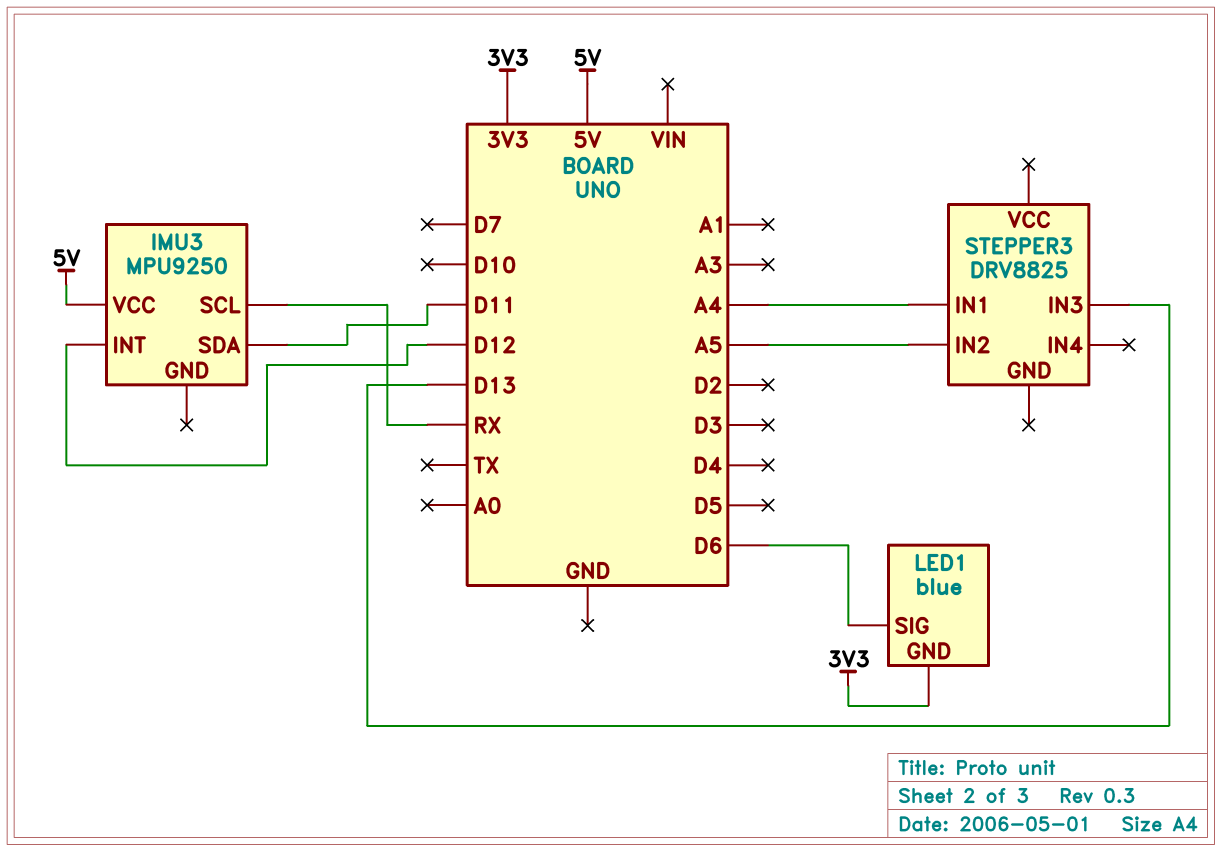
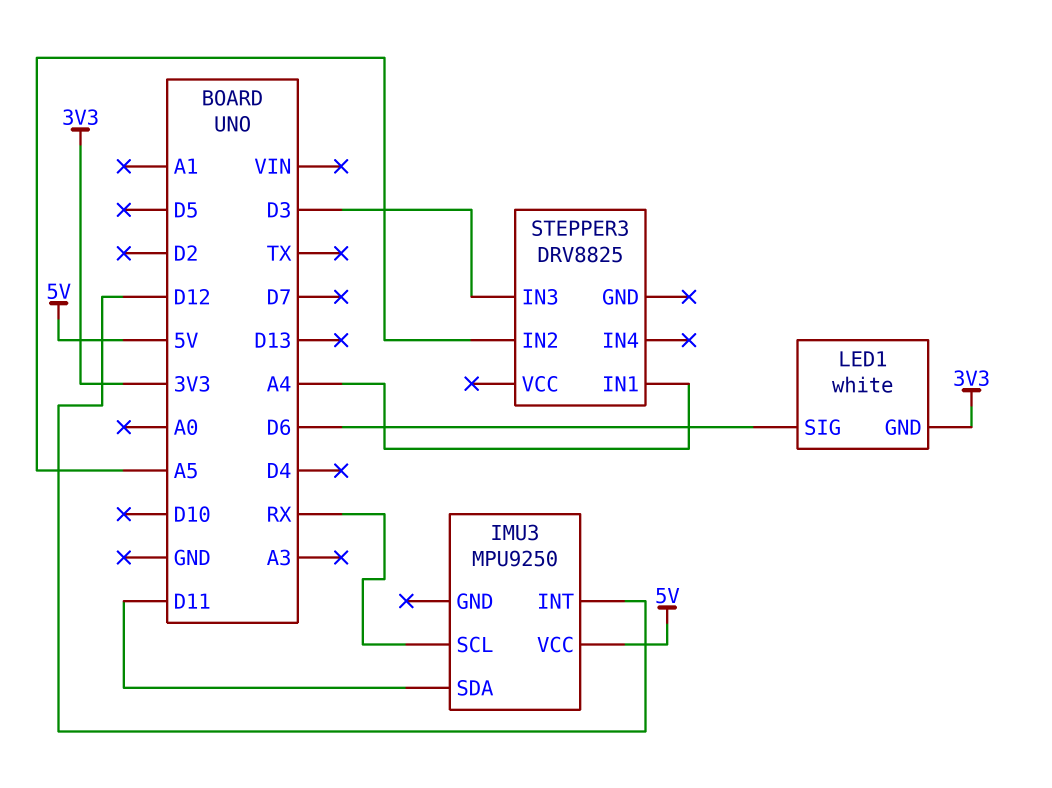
LED1: blue -> white
STEPPER3 pin IN3: D13 -> D3

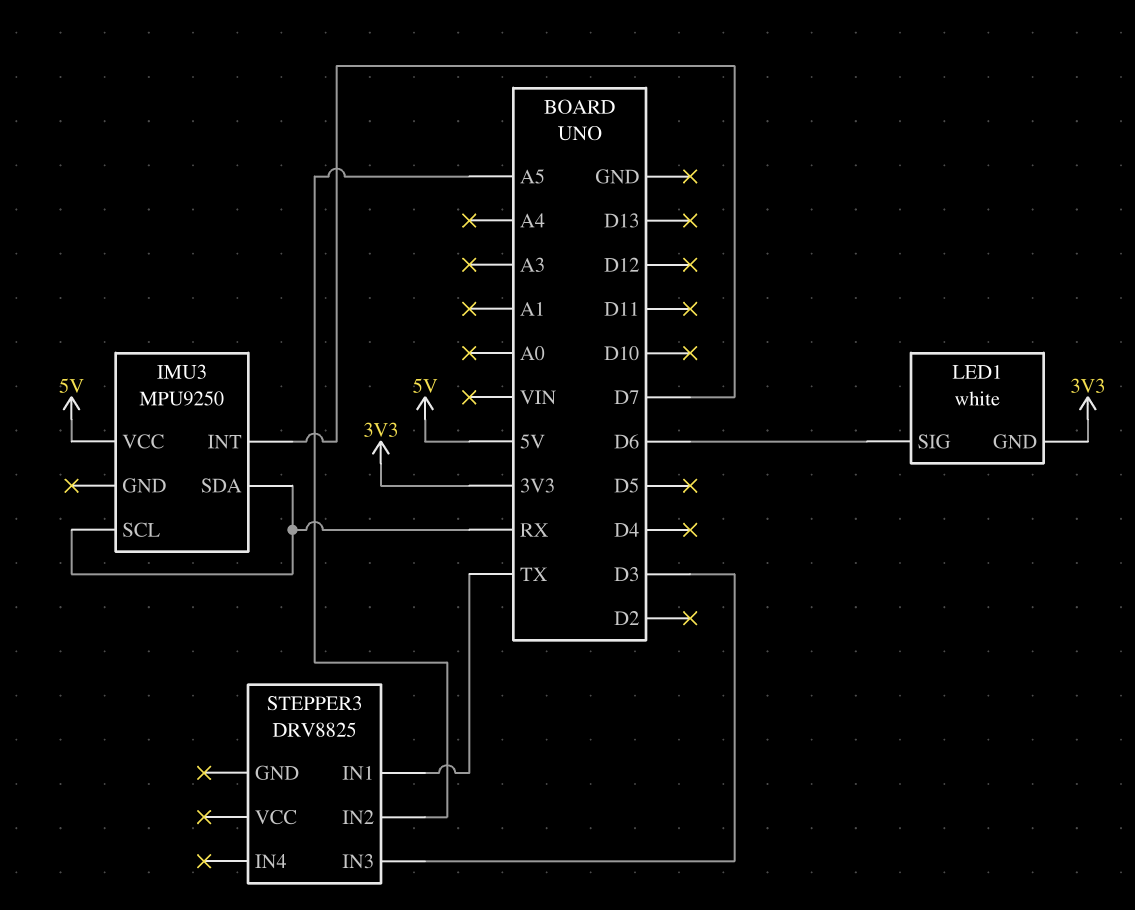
IMU3 pin INT: D12 -> D7
IMU3 pin SDA: D11 -> RX
STEPPER3 pin IN1: A4 -> TX

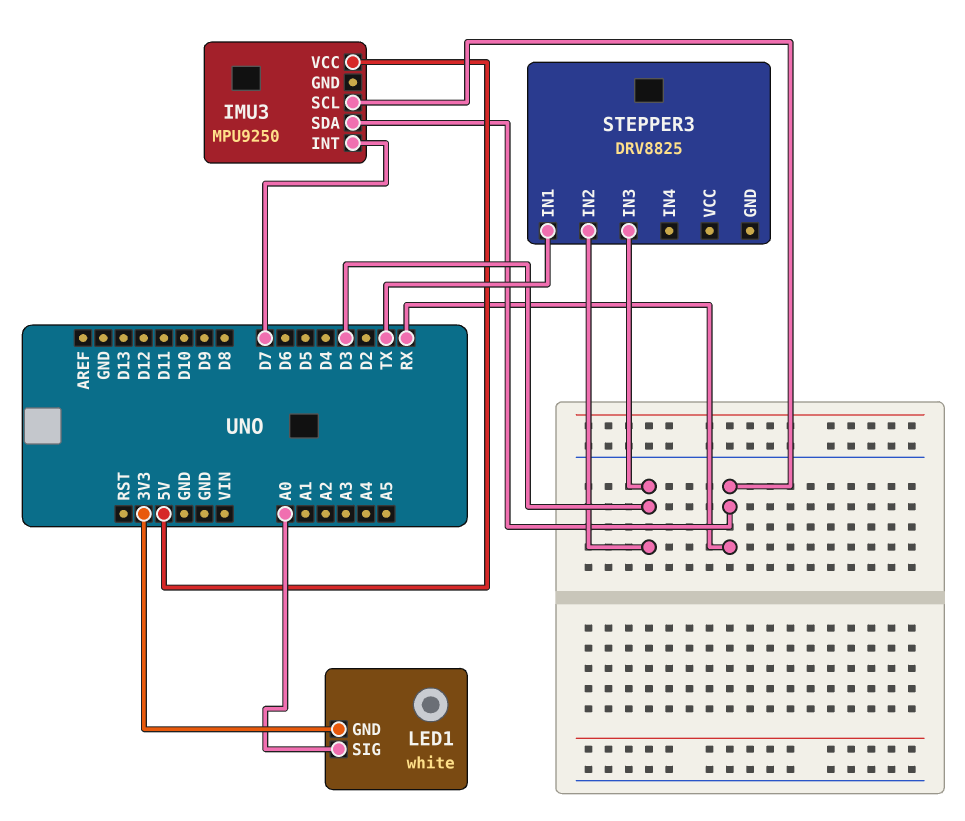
LED1 pin SIG: D6 -> A0
STEPPER3 pin IN2: A5 -> D3

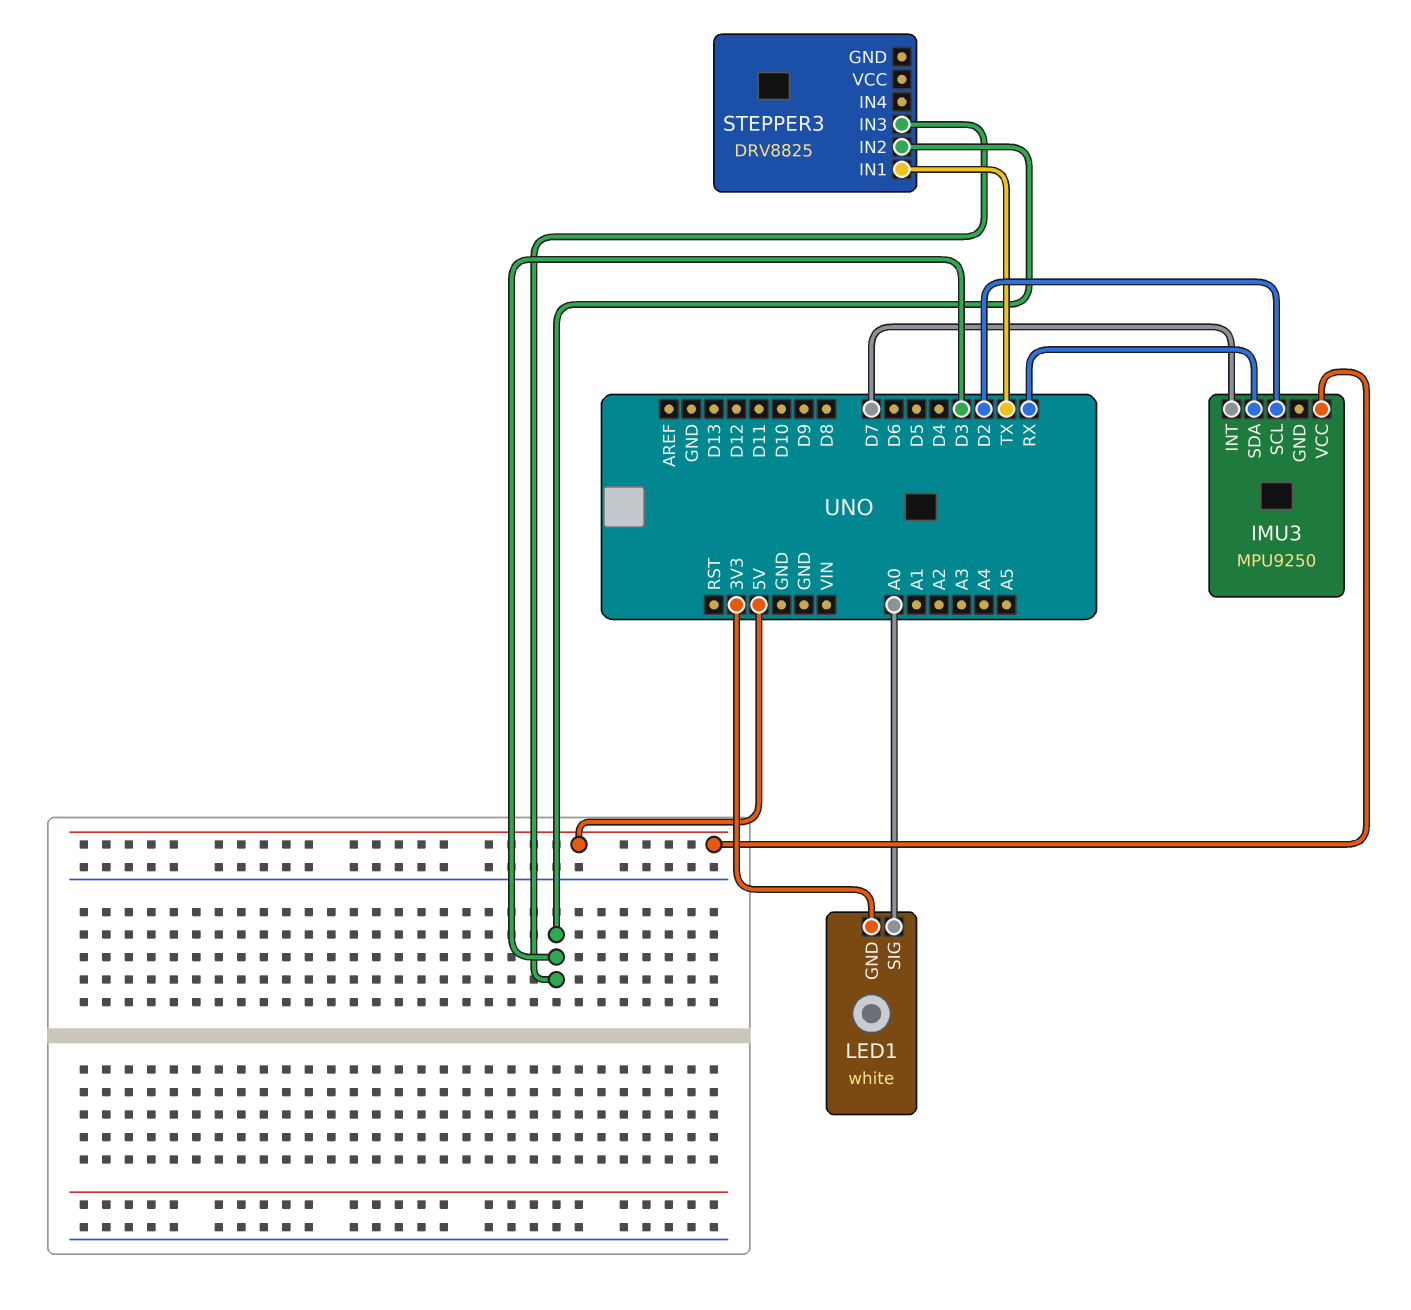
IMU3 pin SCL: RX -> D2

